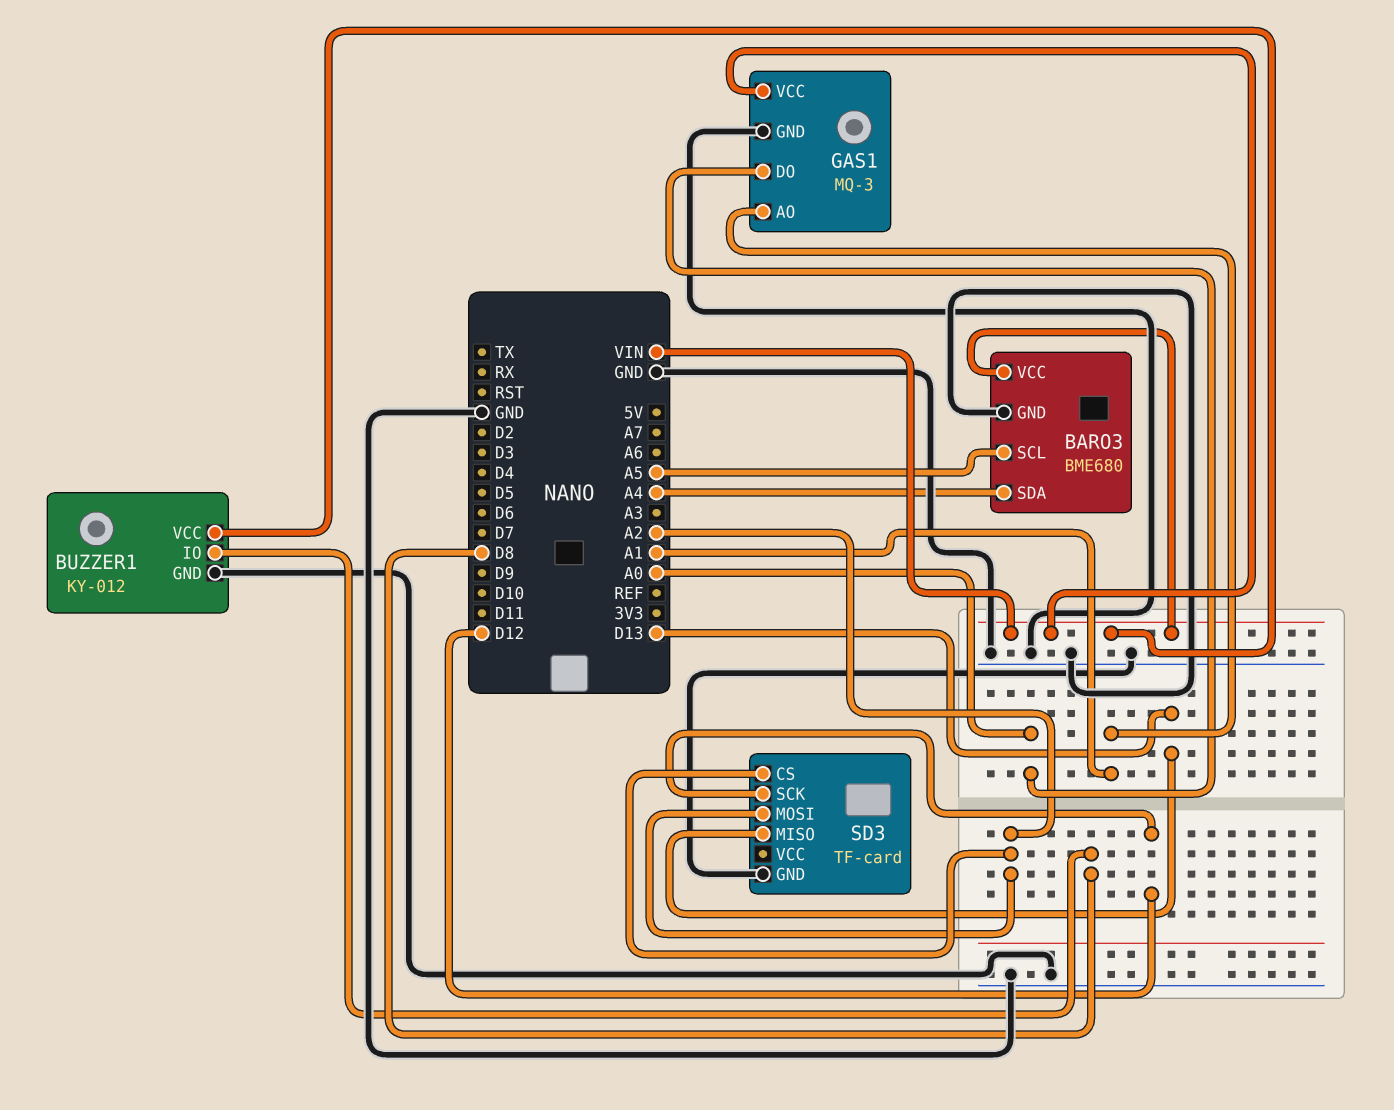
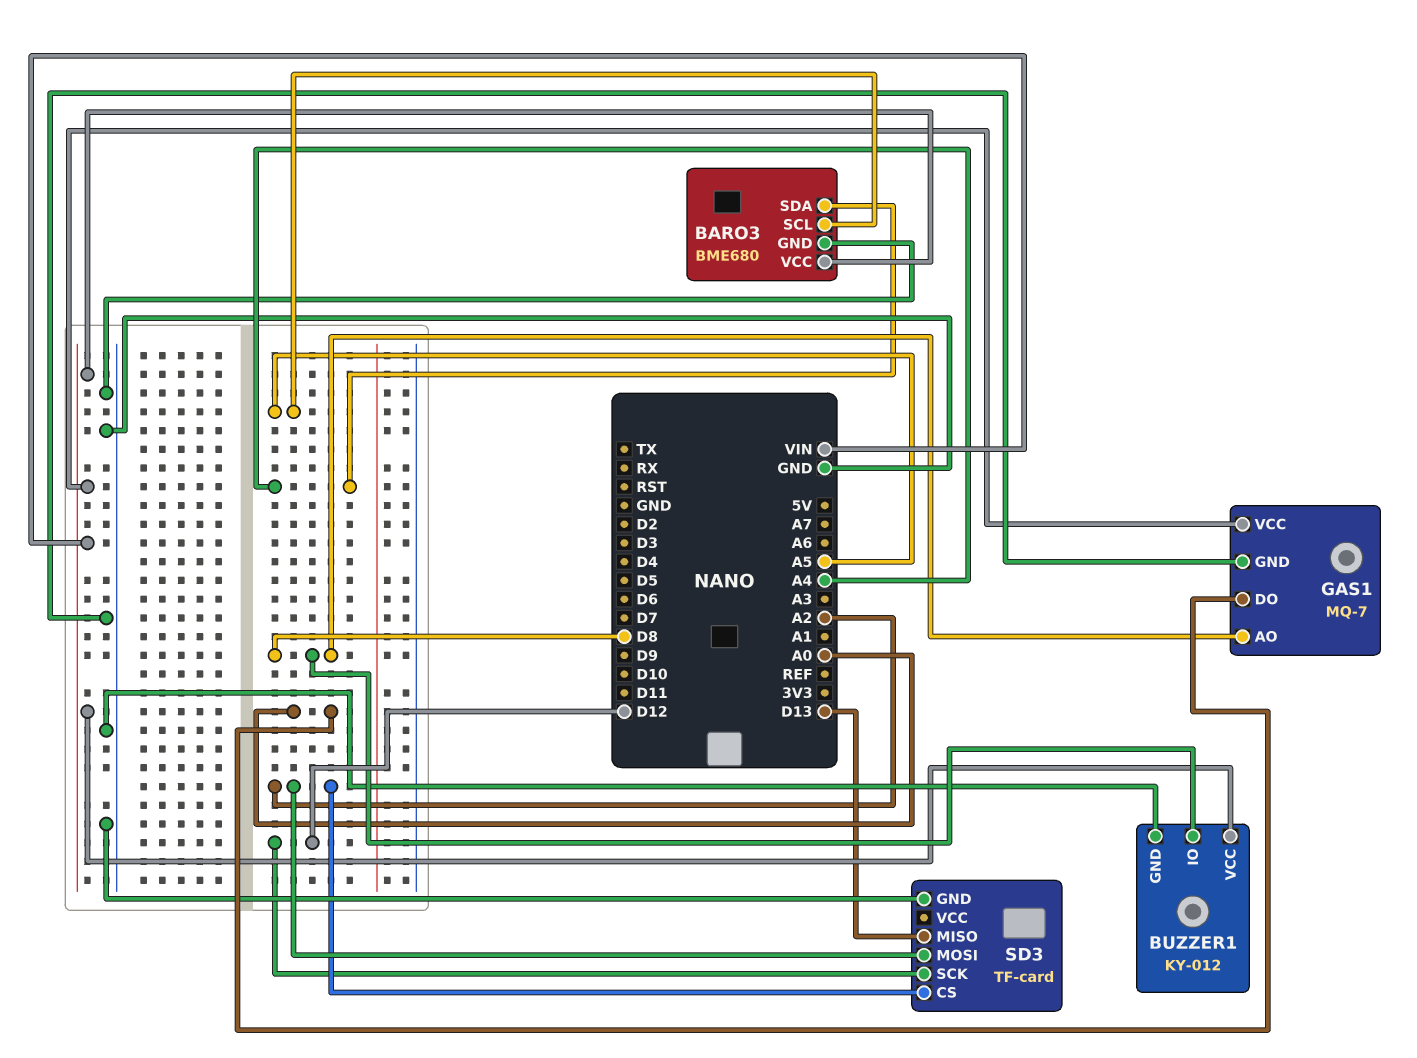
GAS1: MQ-3 -> MQ-7
GAS1 pin AO: A1 -> D8

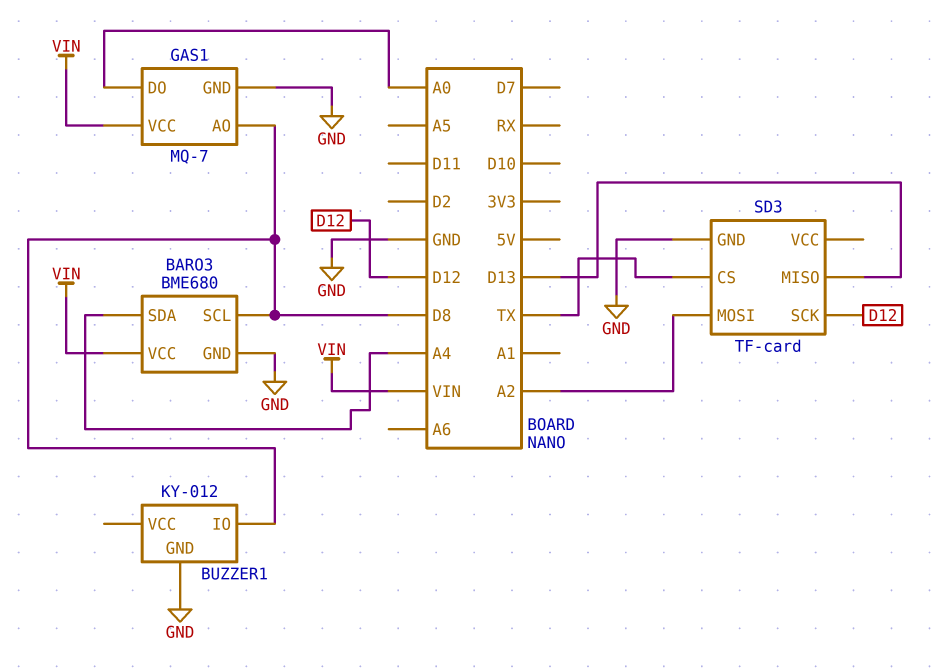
BARO3 pin SCL: A5 -> D8
BUZZER1 pin VCC: VIN -> none
SD3 pin CS: A2 -> TX

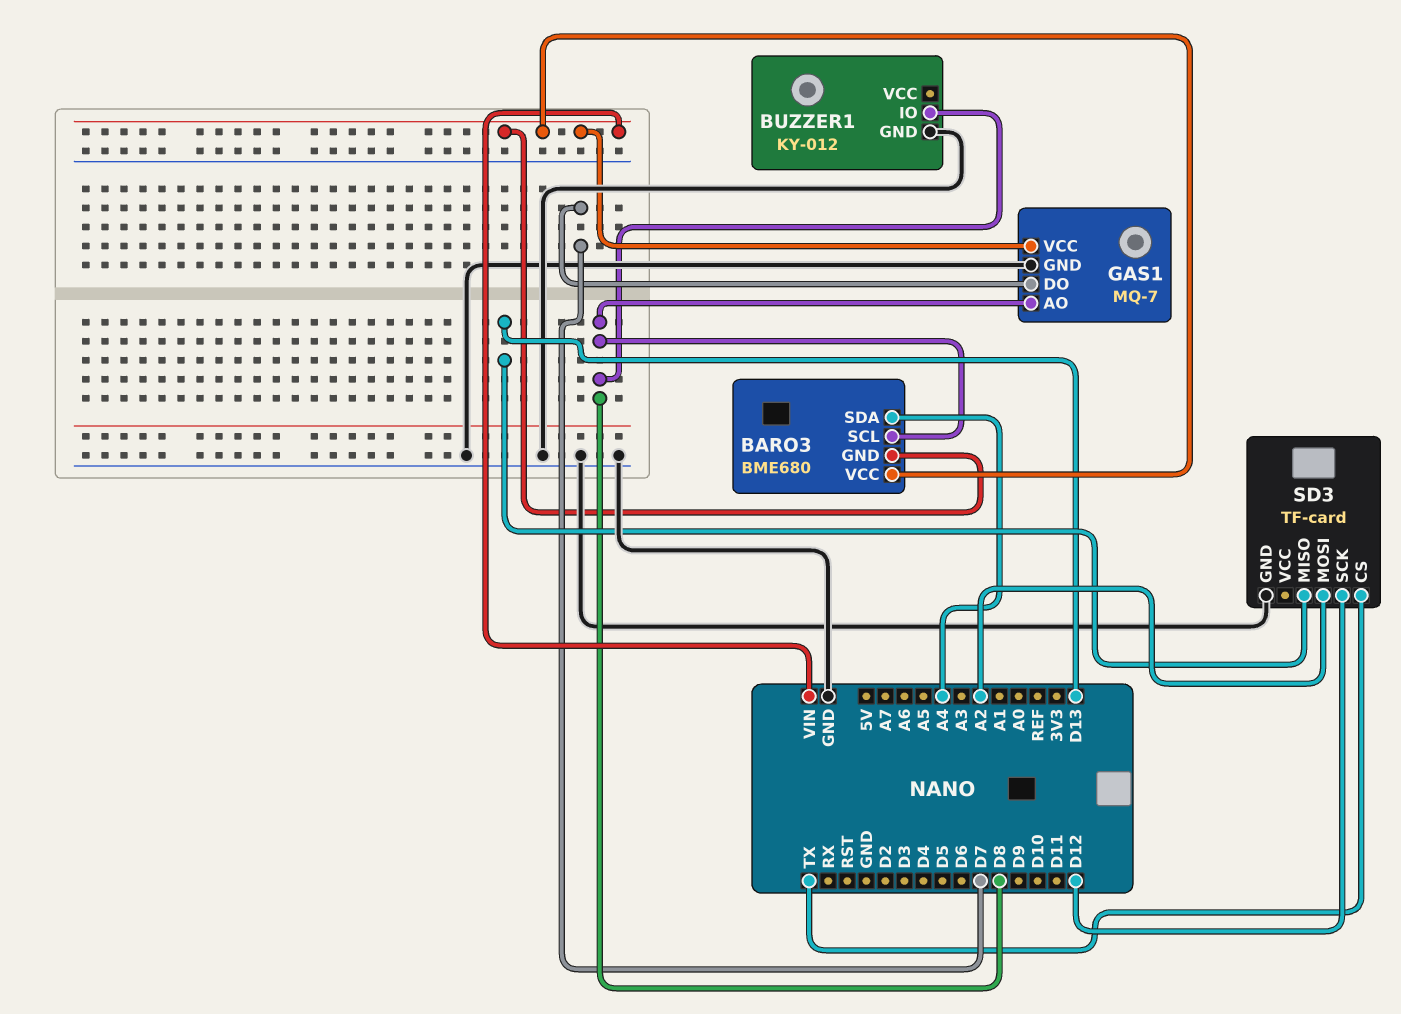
BARO3 pin GND: GND -> VIN
GAS1 pin DO: A0 -> D7

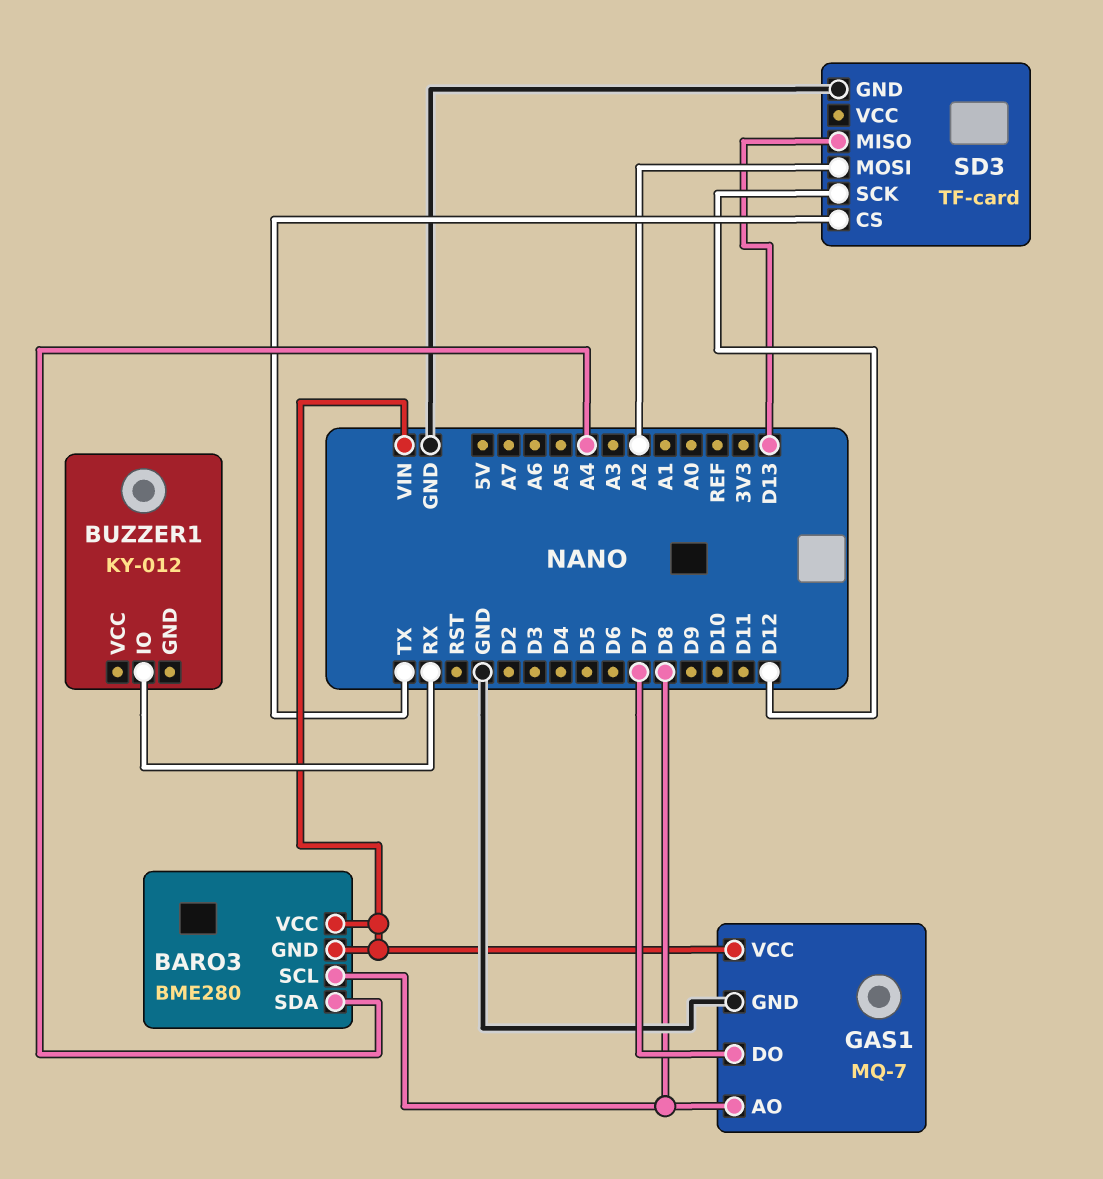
BARO3: BME680 -> BME280
BUZZER1 pin GND: GND -> none
BUZZER1 pin IO: D8 -> RX

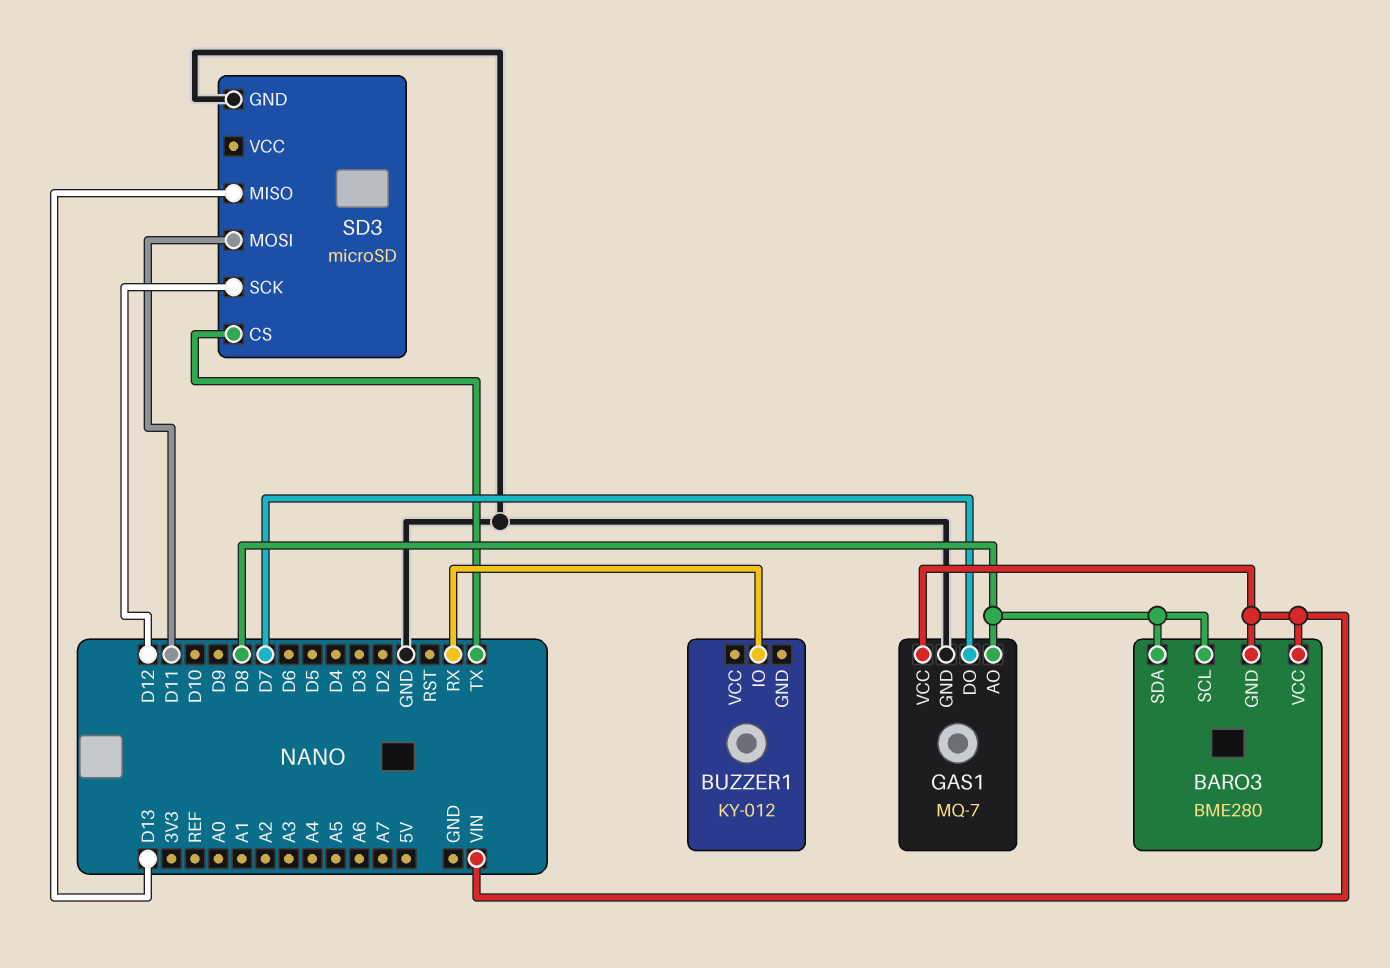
BARO3 pin SDA: A4 -> D8
SD3: TF-card -> microSD
SD3 pin MOSI: A2 -> D11

